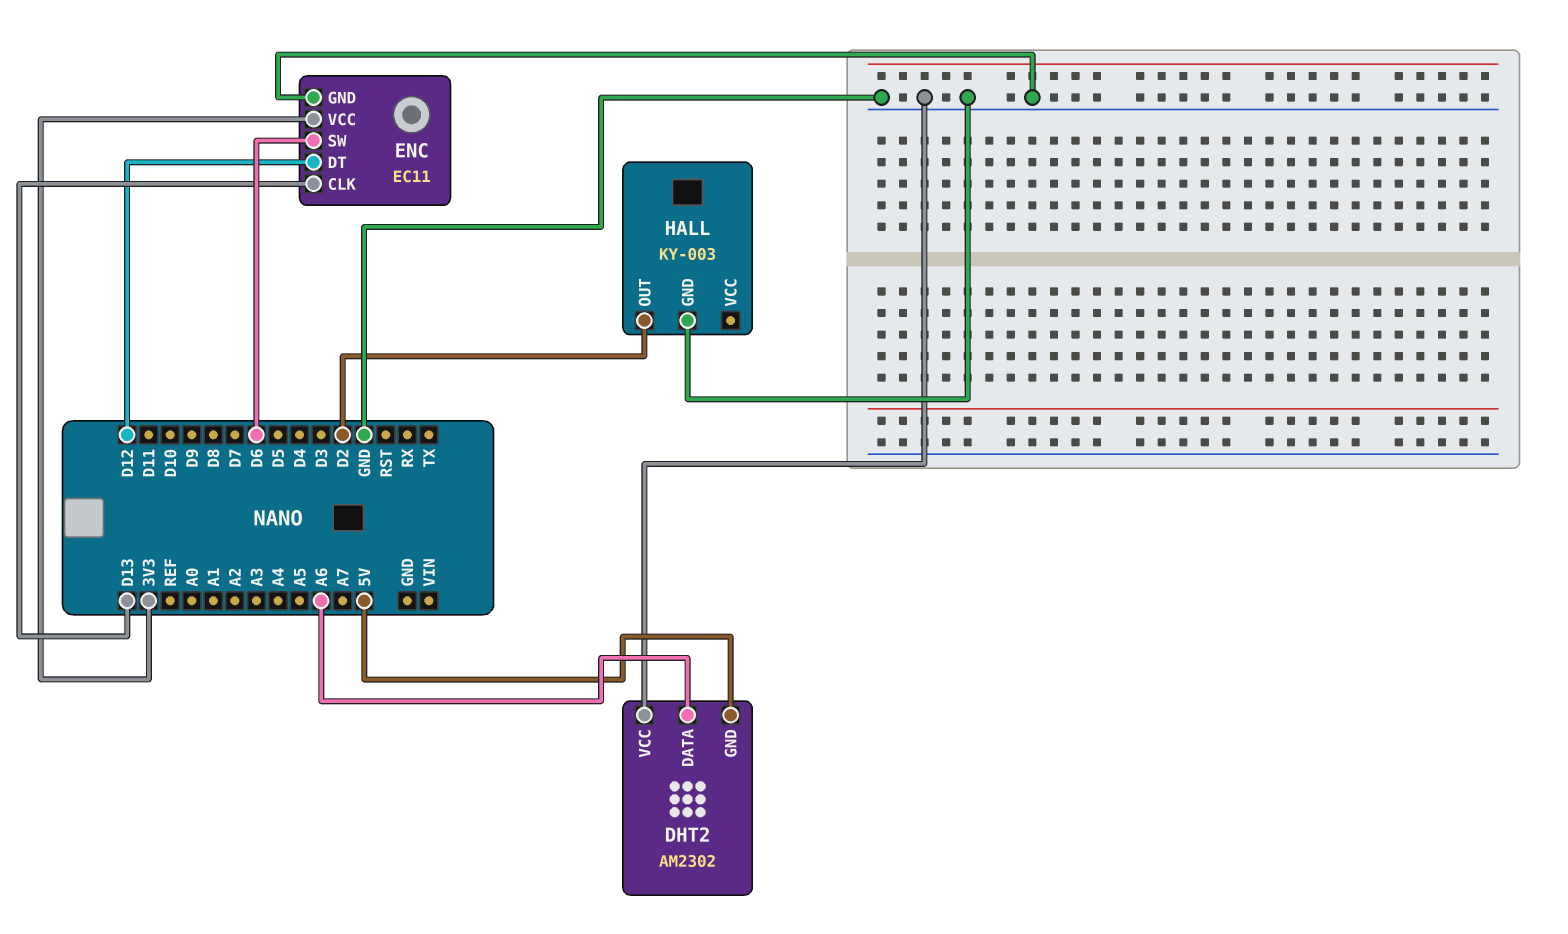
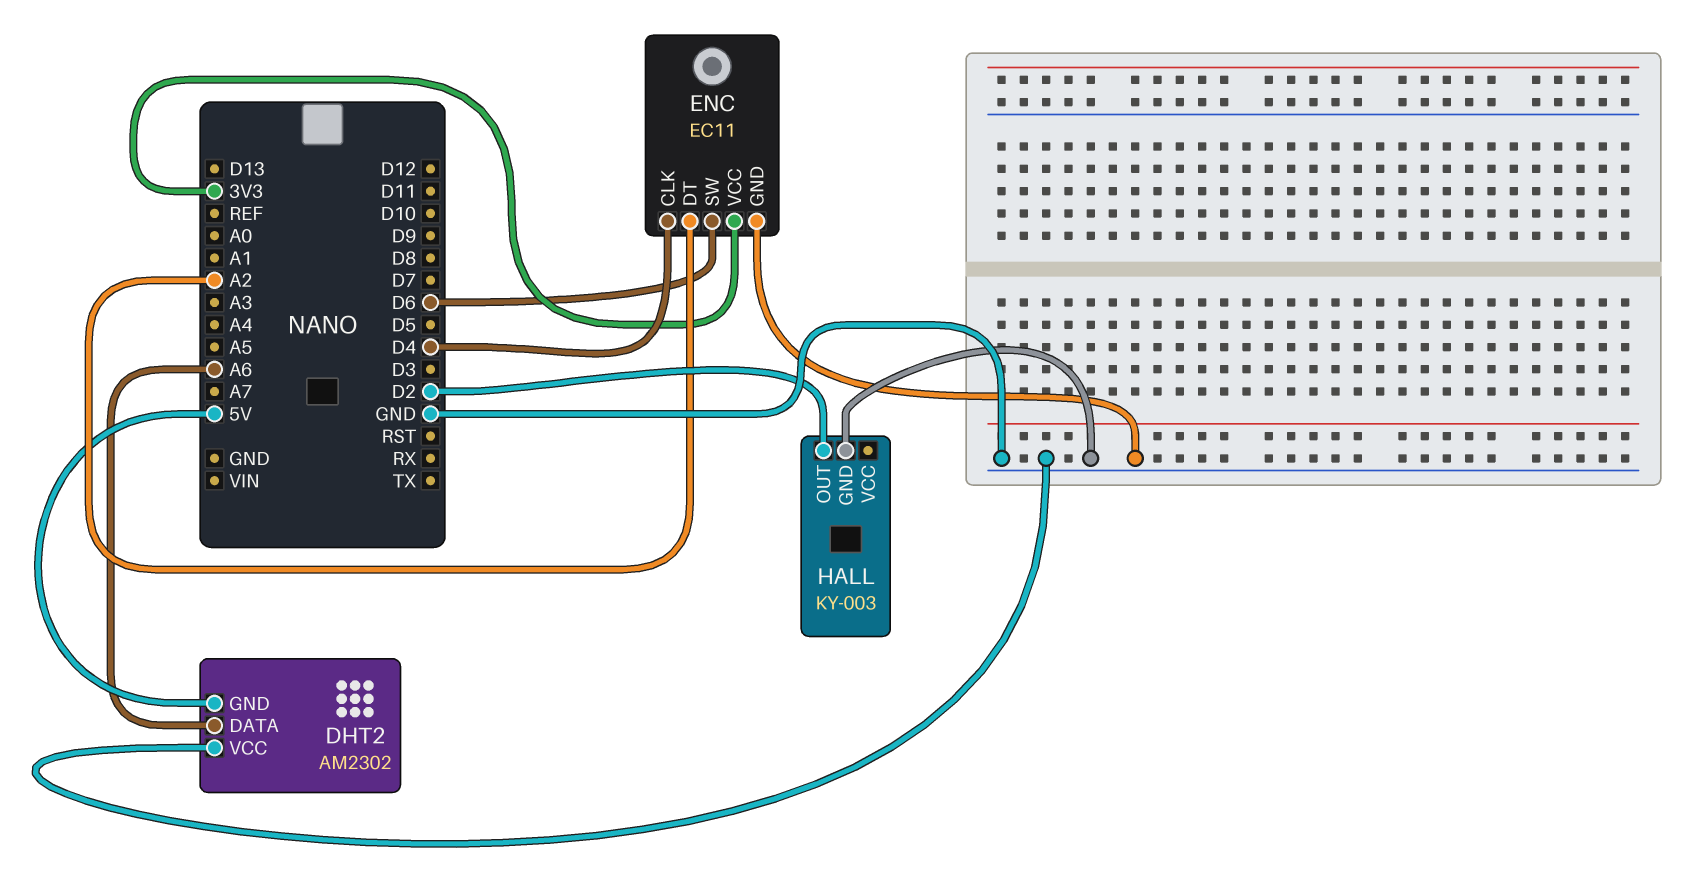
ENC pin CLK: D13 -> D4
ENC pin DT: D12 -> A2

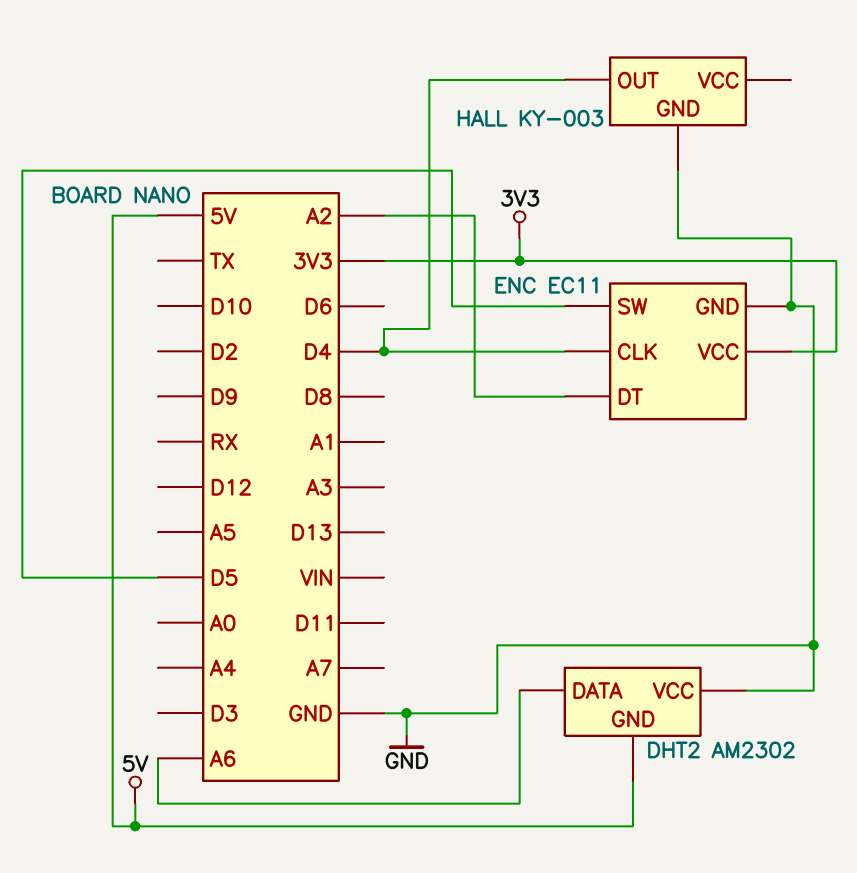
ENC pin SW: D6 -> D5
HALL pin OUT: D2 -> D4

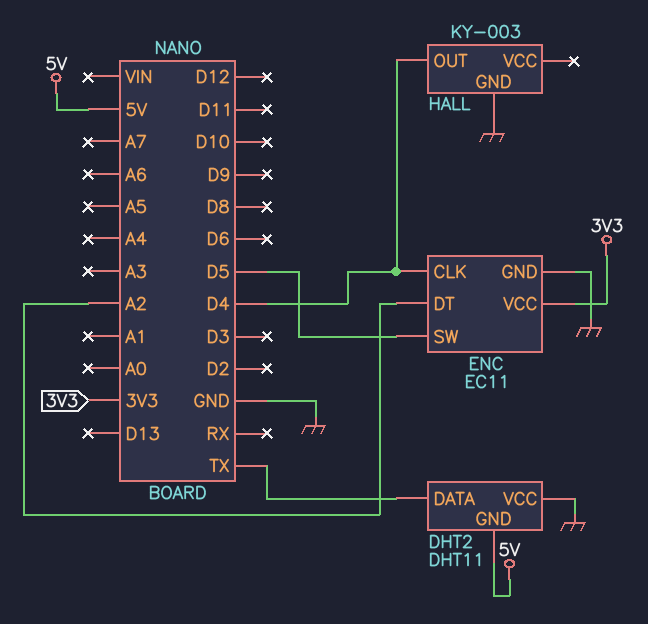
DHT2: AM2302 -> DHT11
DHT2 pin DATA: A6 -> TX

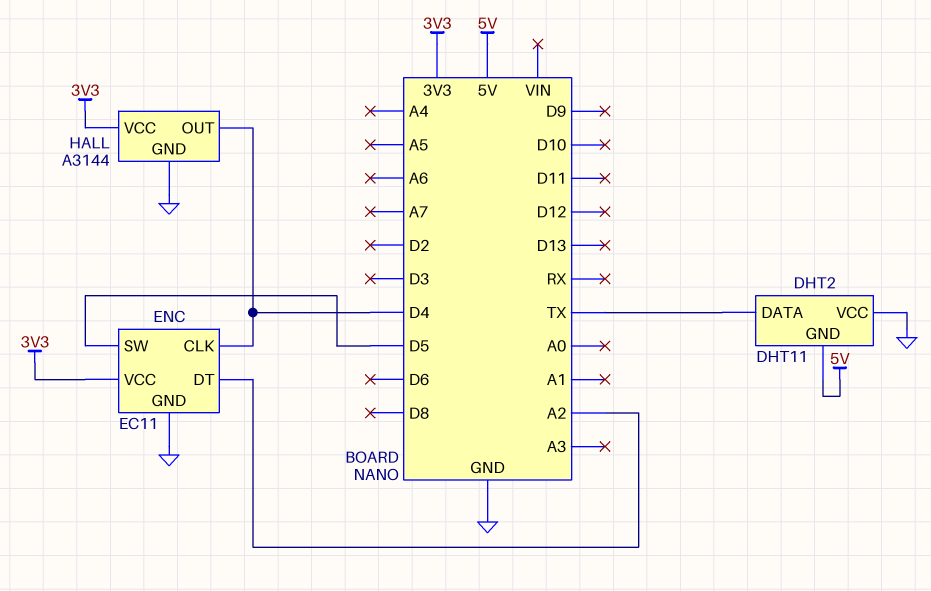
HALL: KY-003 -> A3144
HALL pin VCC: none -> 3V3

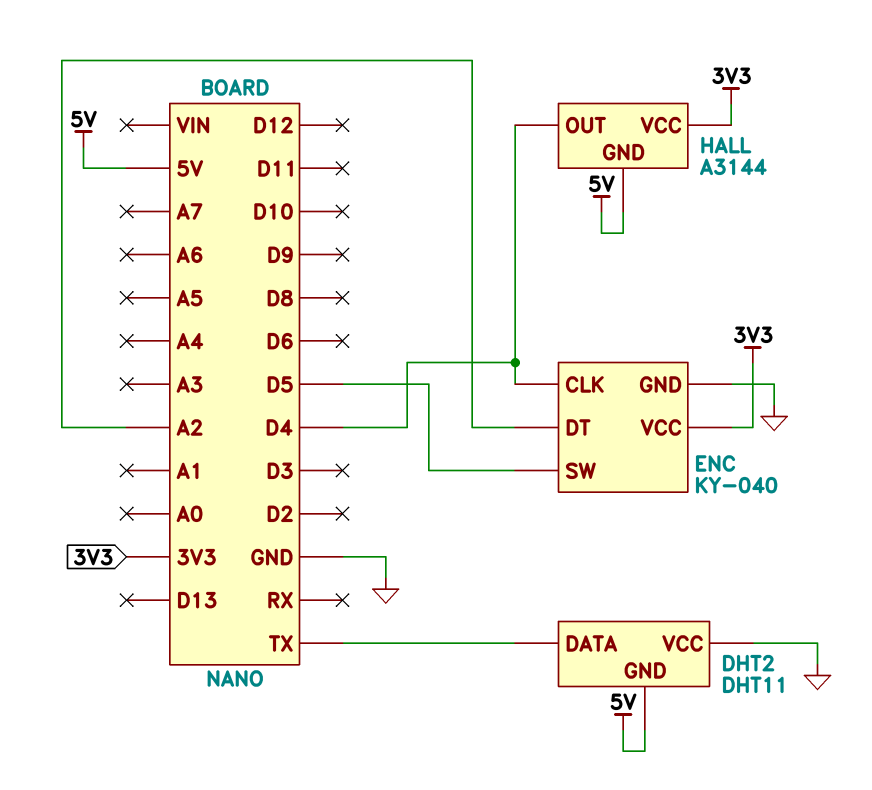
ENC: EC11 -> KY-040
HALL pin GND: GND -> 5V

